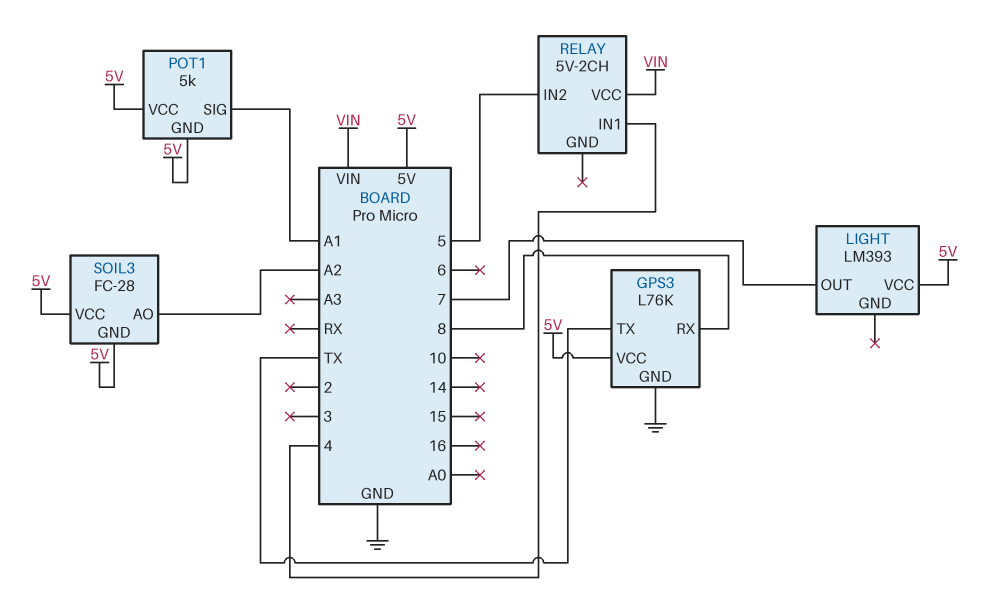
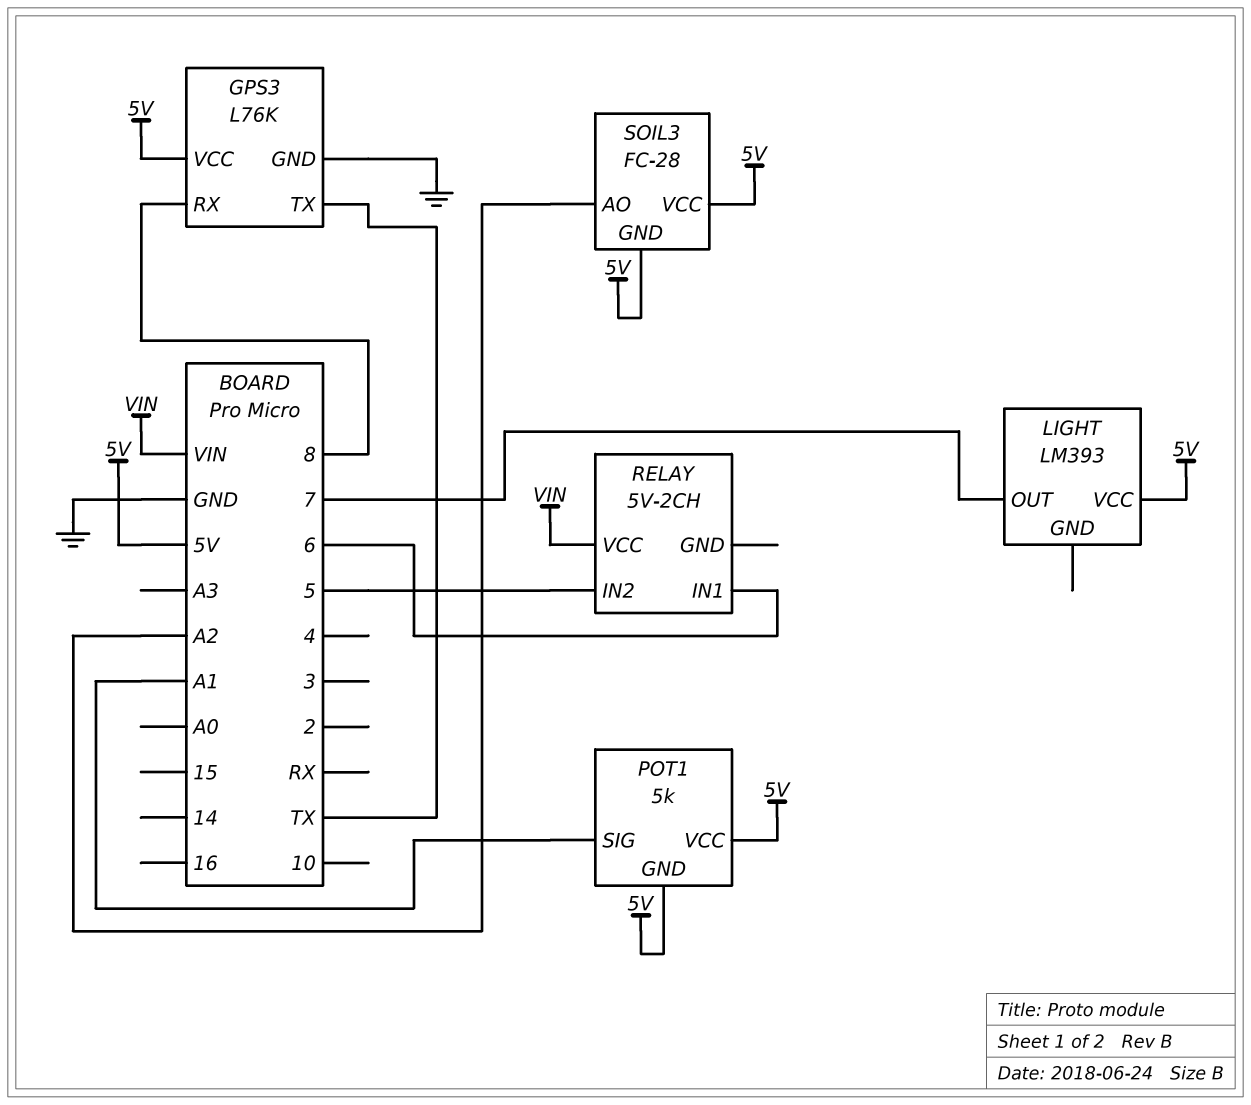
RELAY pin IN1: 4 -> 6

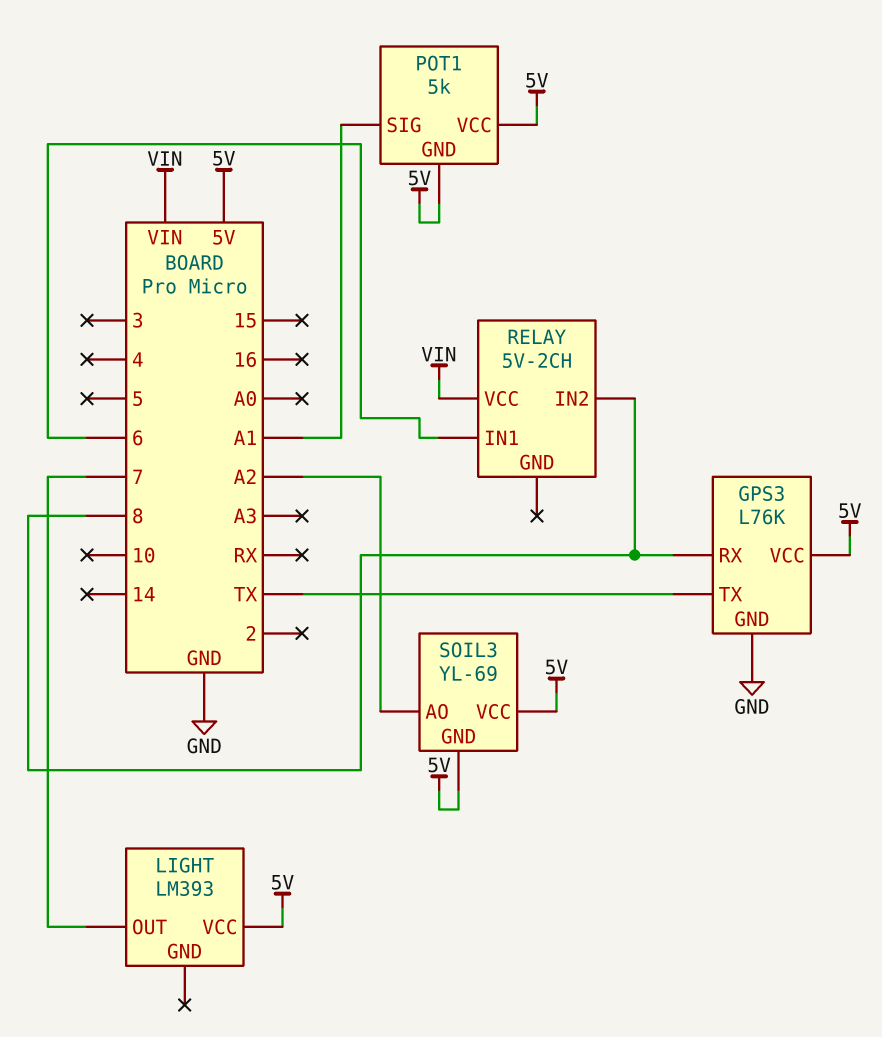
RELAY pin IN2: 5 -> 8
SOIL3: FC-28 -> YL-69

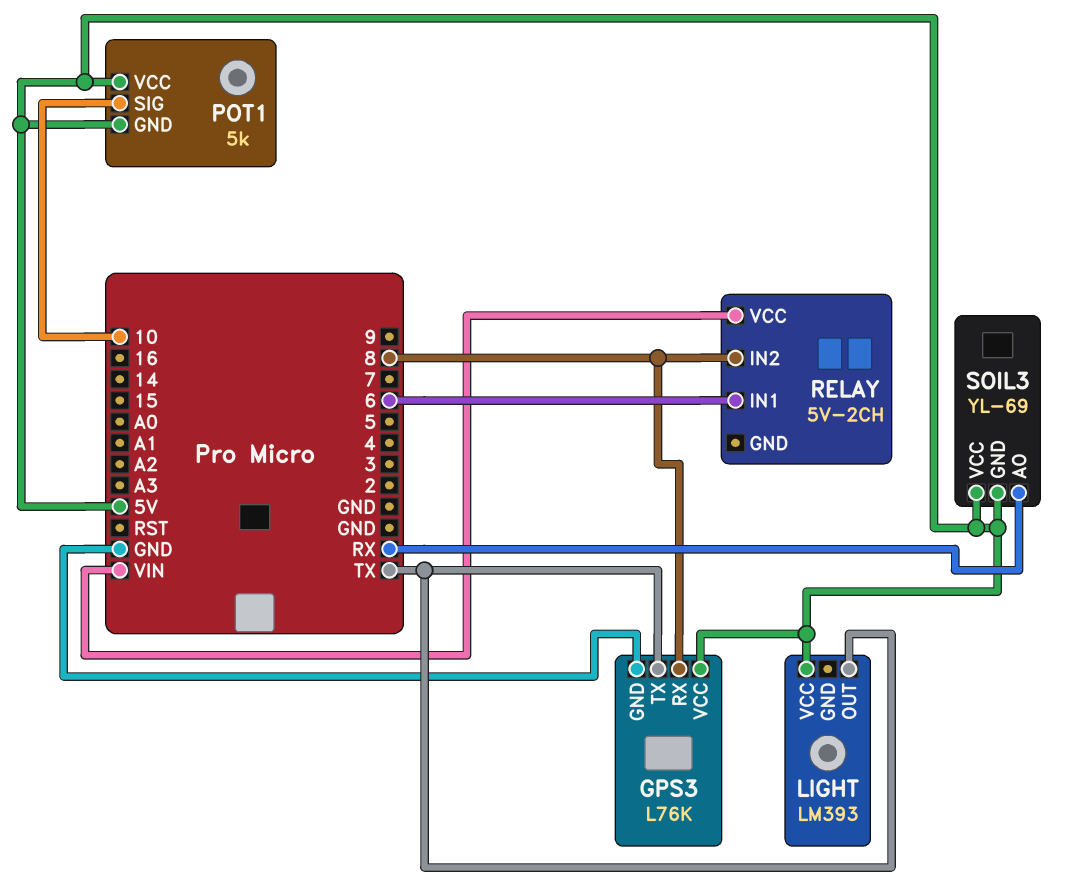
LIGHT pin OUT: 7 -> TX
POT1 pin SIG: A1 -> 10
SOIL3 pin AO: A2 -> RX

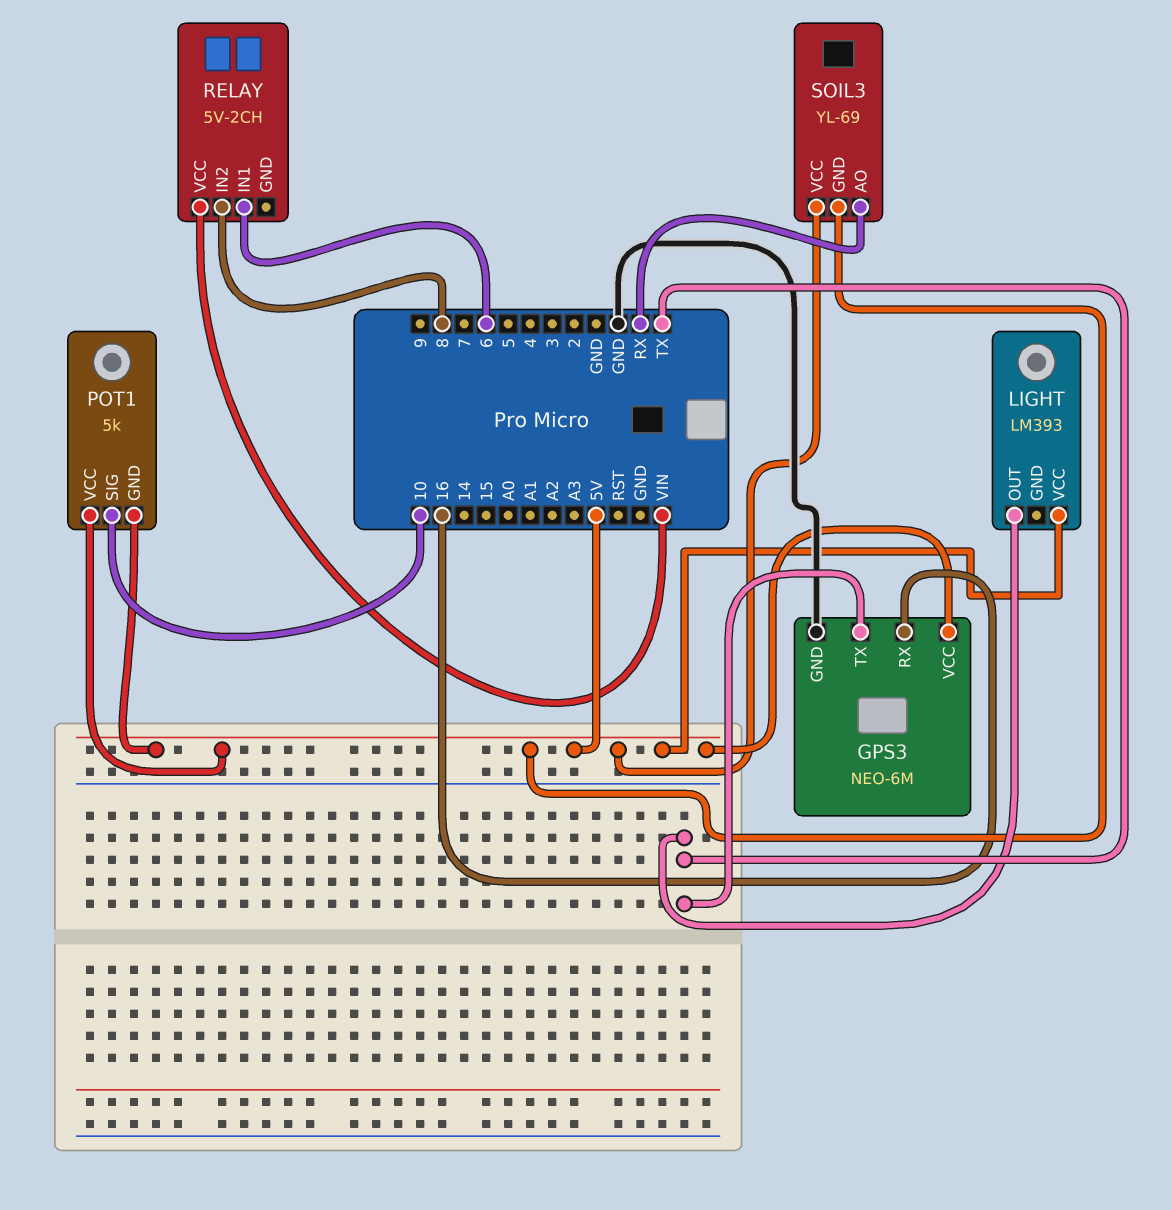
GPS3: L76K -> NEO-6M
GPS3 pin RX: 8 -> 16

